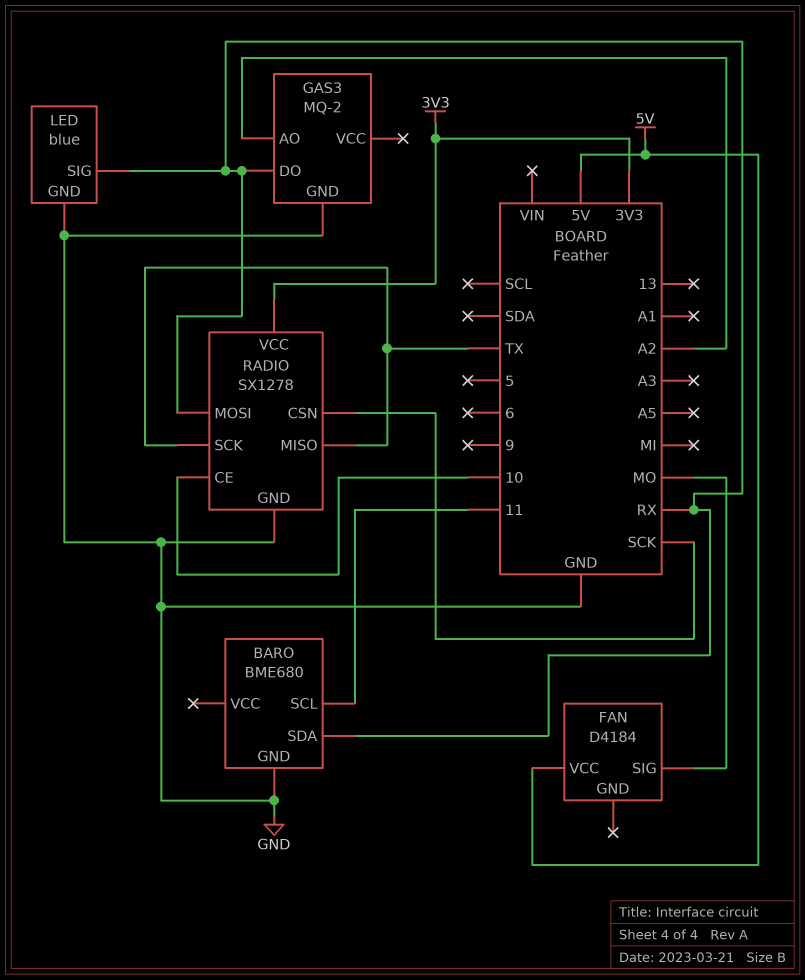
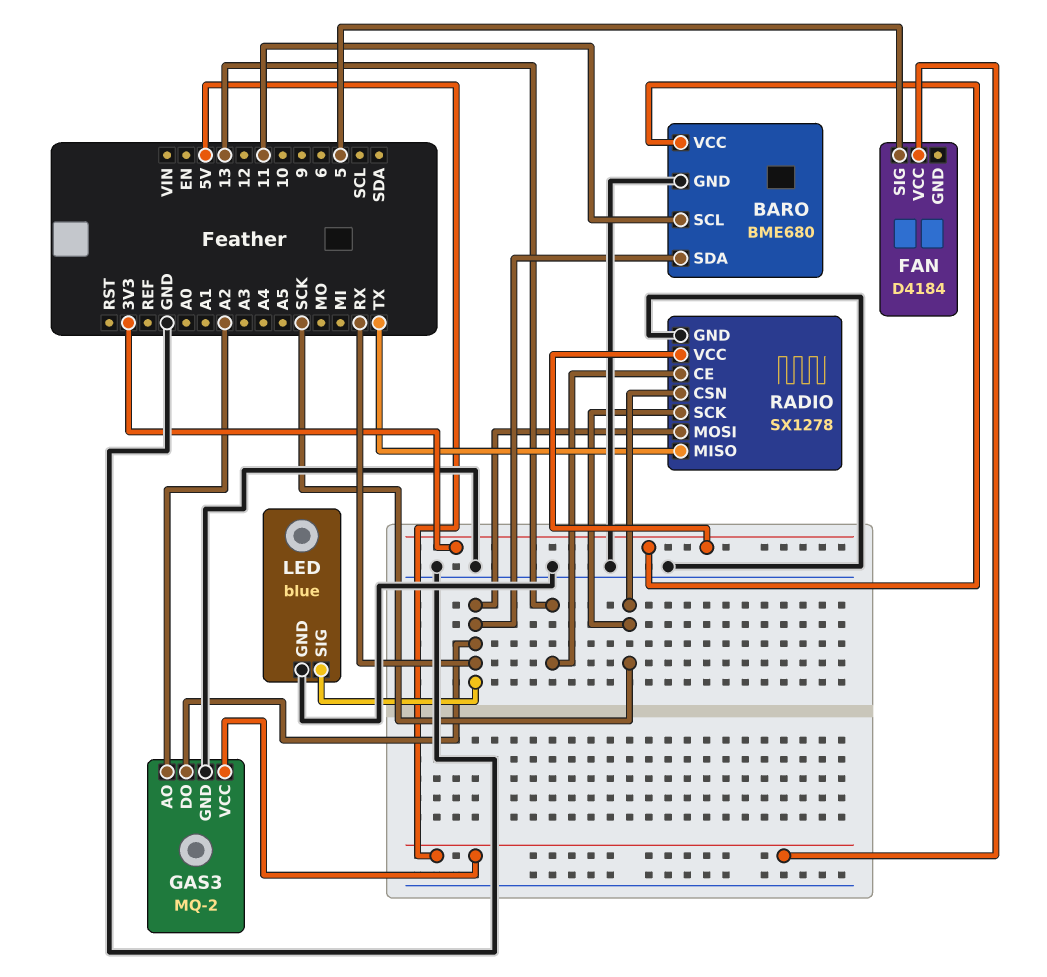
BARO pin VCC: none -> 3V3
FAN pin SIG: MO -> 5
GAS3 pin VCC: none -> 5V
RADIO pin CE: 10 -> 13
RADIO pin SCK: TX -> SCK

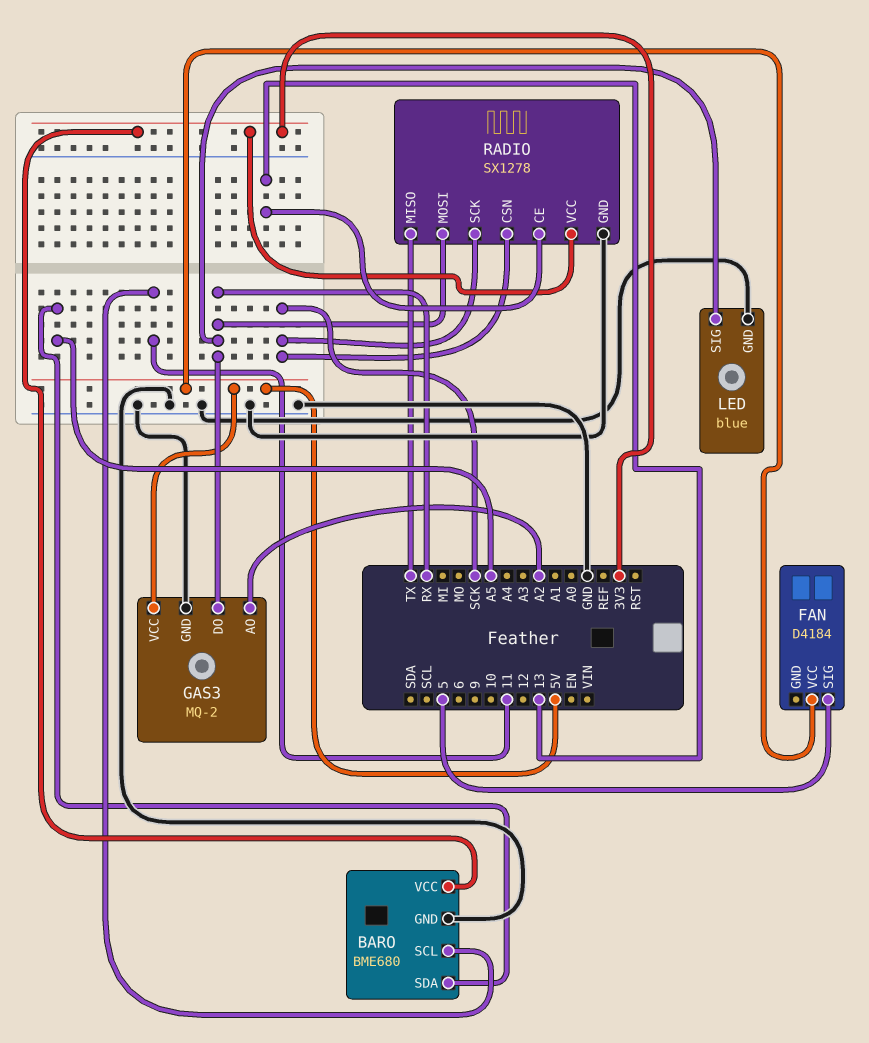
BARO pin SDA: RX -> A5

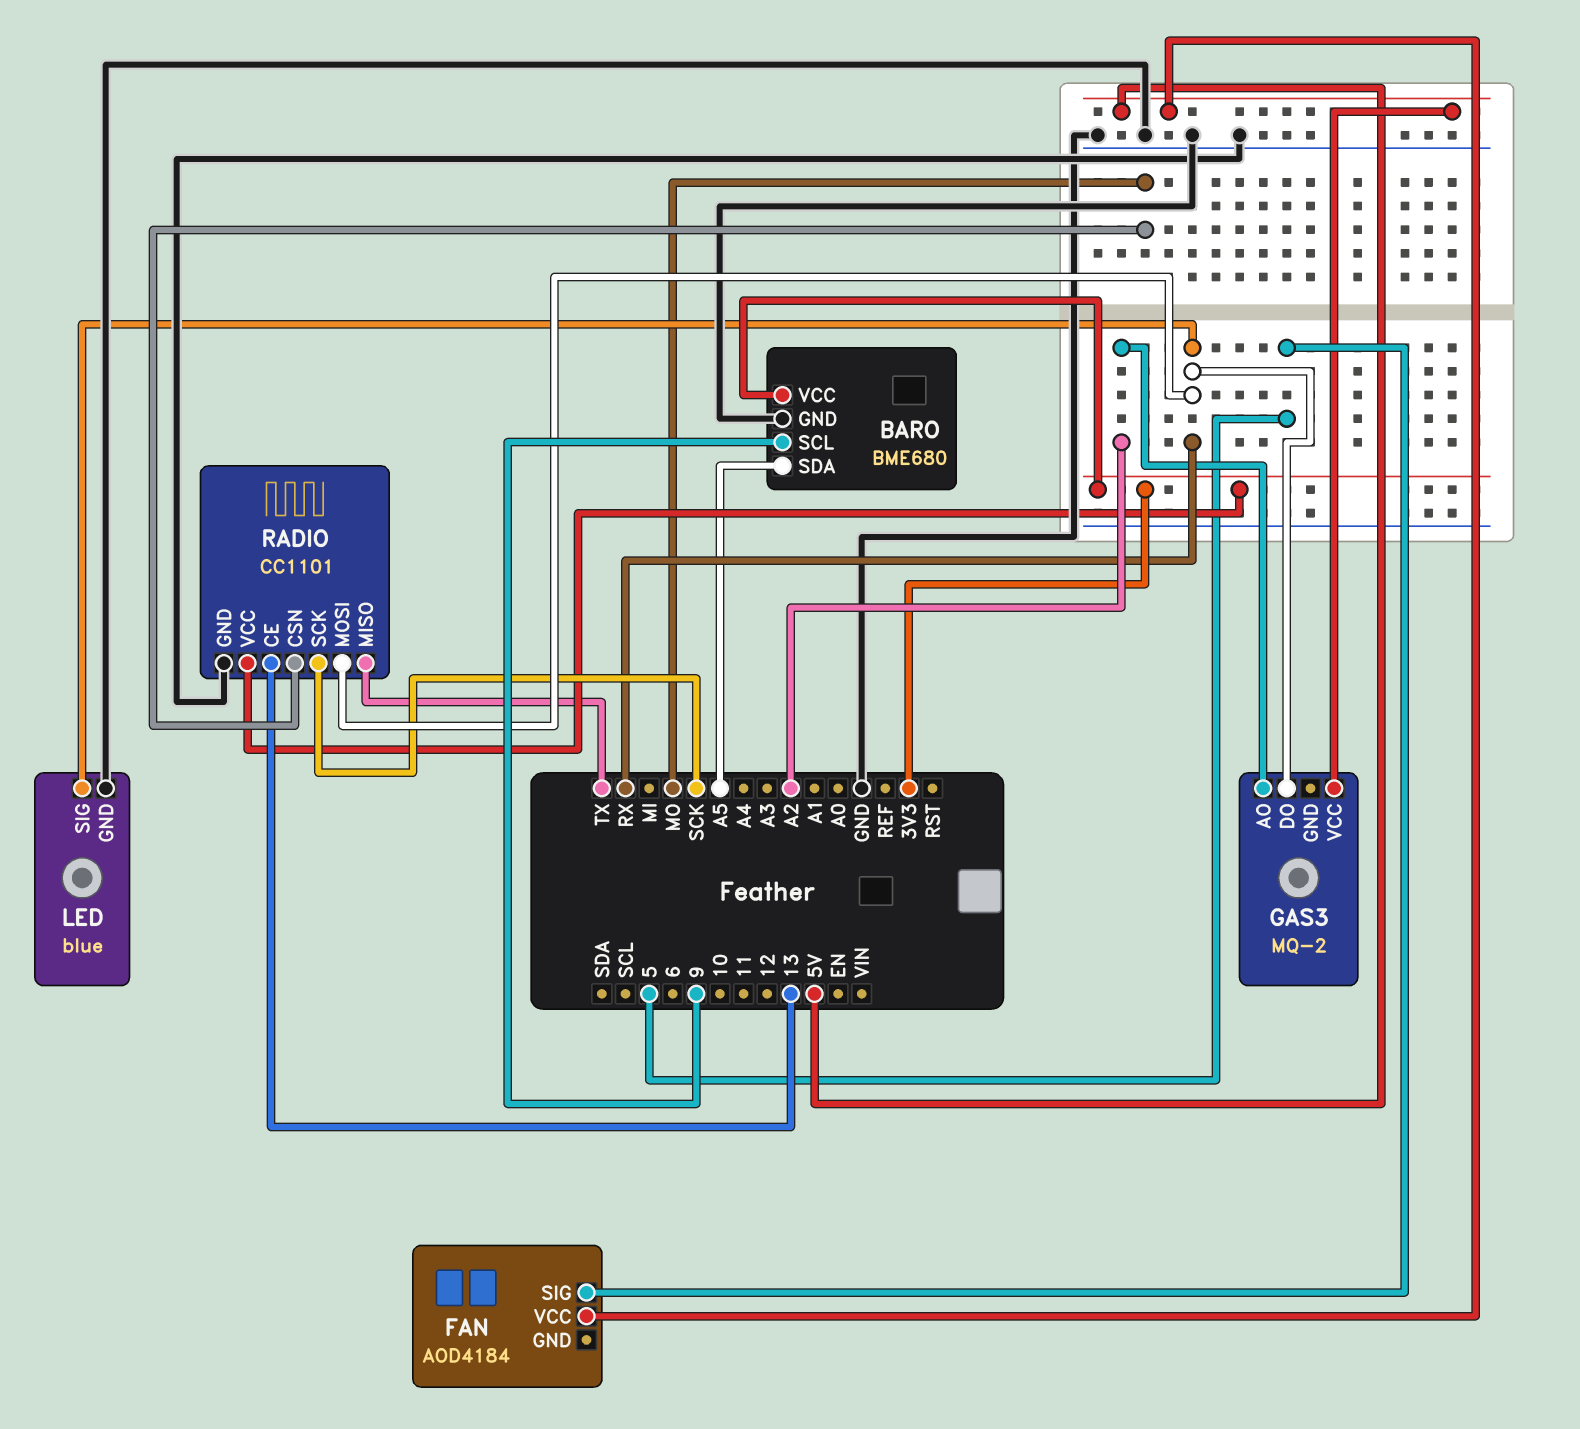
BARO pin SCL: 11 -> 9
FAN: D4184 -> AOD4184
GAS3 pin GND: GND -> none
RADIO: SX1278 -> CC1101
RADIO pin CSN: SCK -> MO

